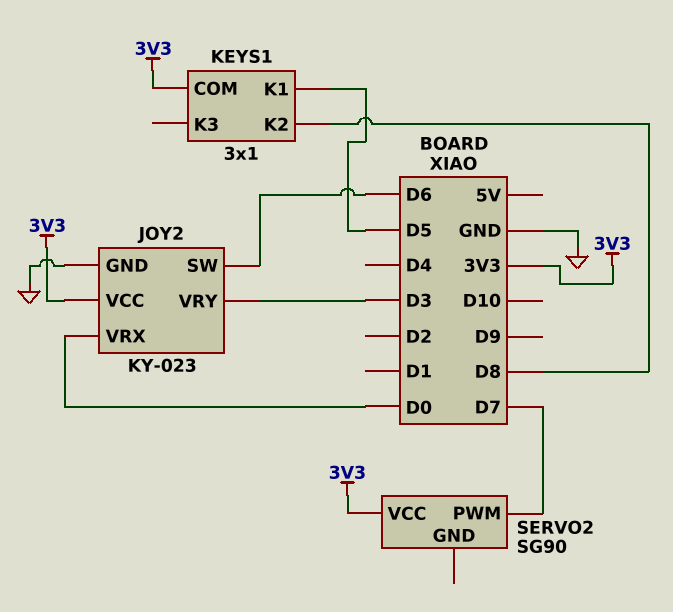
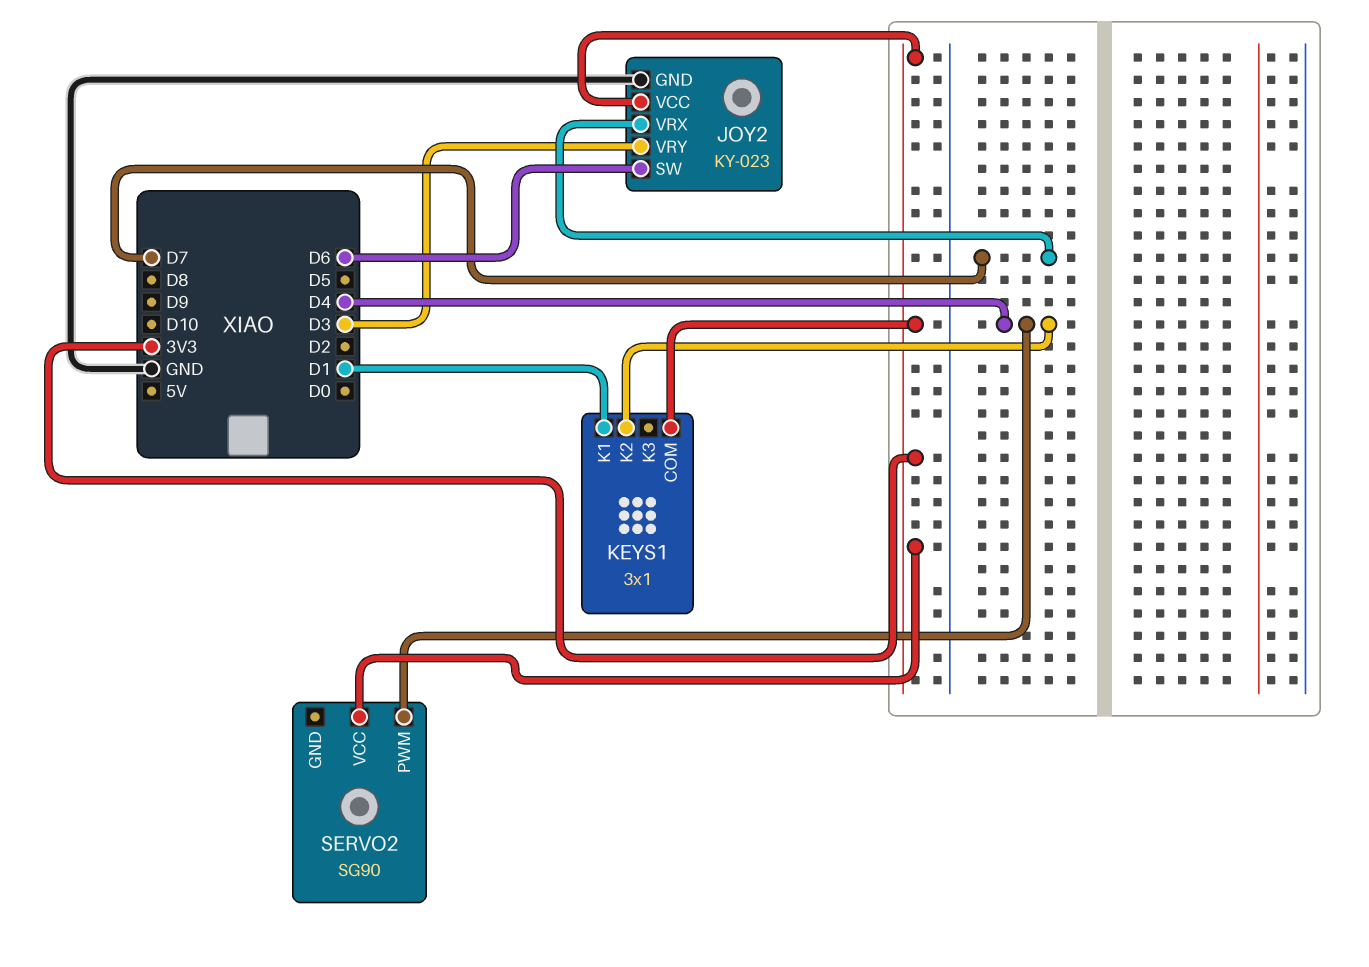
JOY2 pin VRX: D0 -> D7
KEYS1 pin K1: D5 -> D1
KEYS1 pin K2: D8 -> D4
SERVO2 pin PWM: D7 -> D4

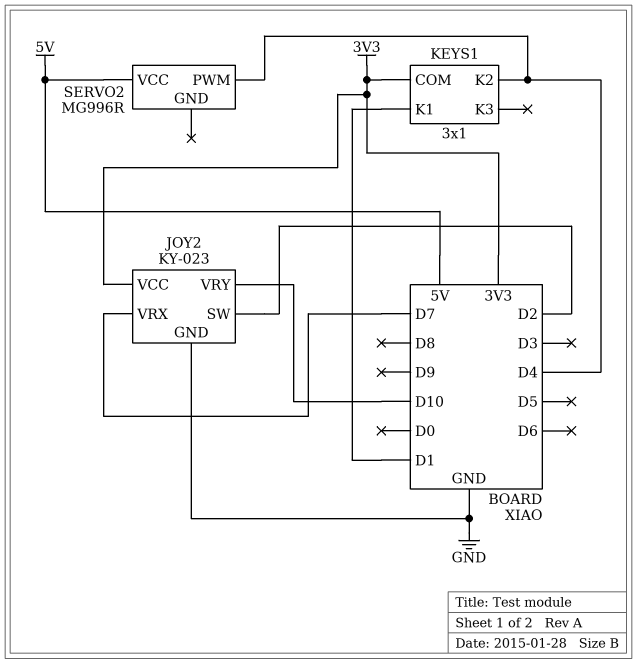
JOY2 pin SW: D6 -> D2
JOY2 pin VRY: D3 -> D10
SERVO2: SG90 -> MG996R
SERVO2 pin VCC: 3V3 -> 5V

